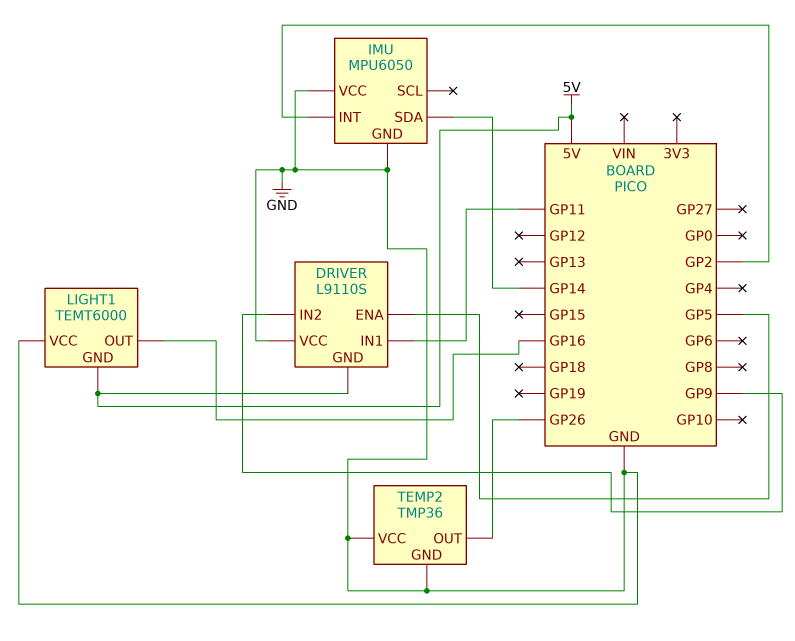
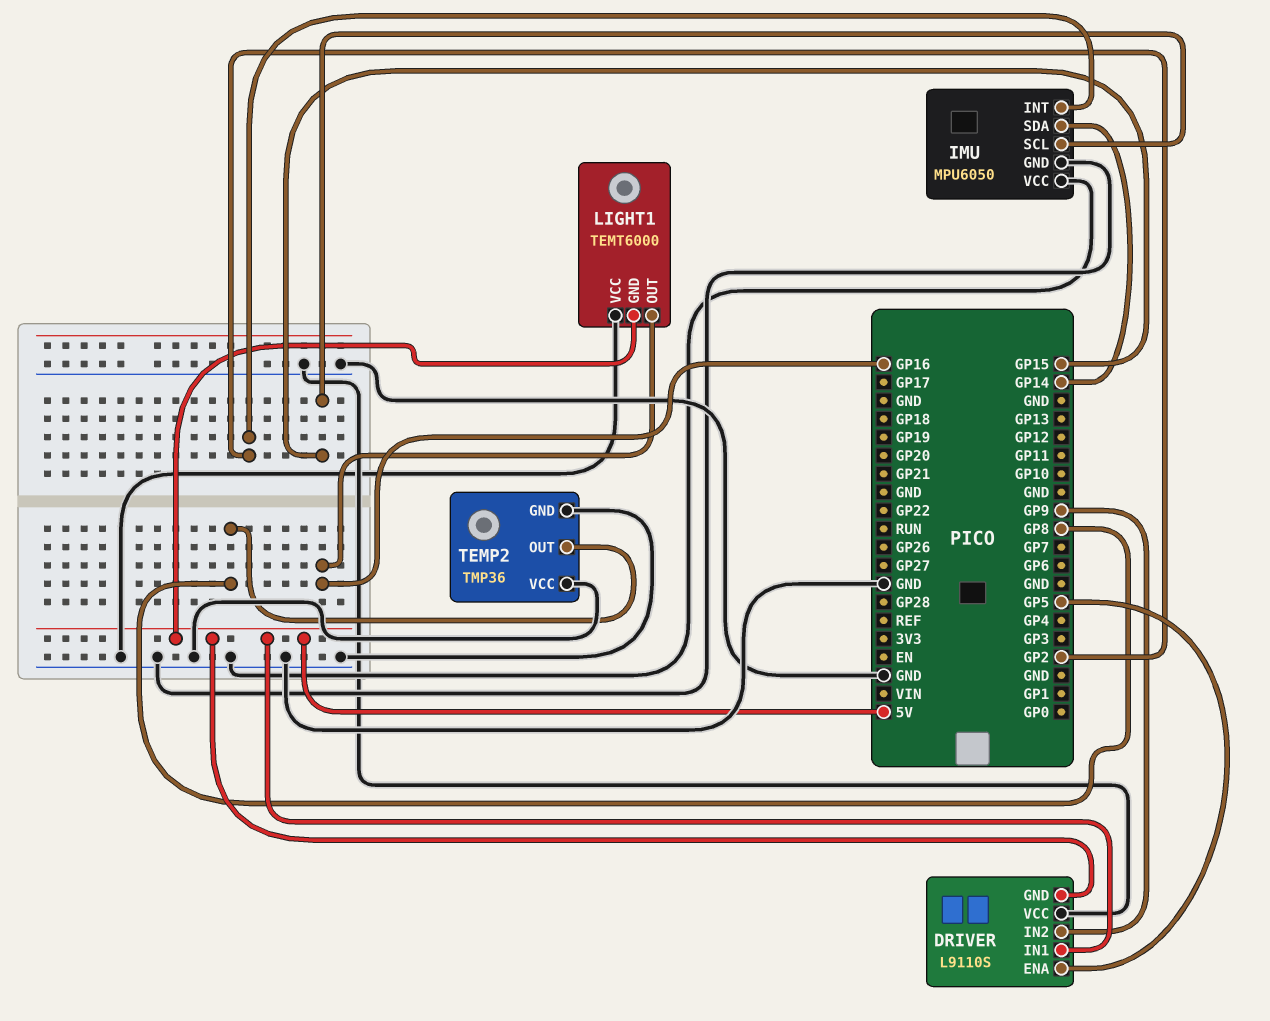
DRIVER pin IN1: GP11 -> 5V
IMU pin SCL: none -> GP15
TEMP2 pin OUT: GP26 -> GP8

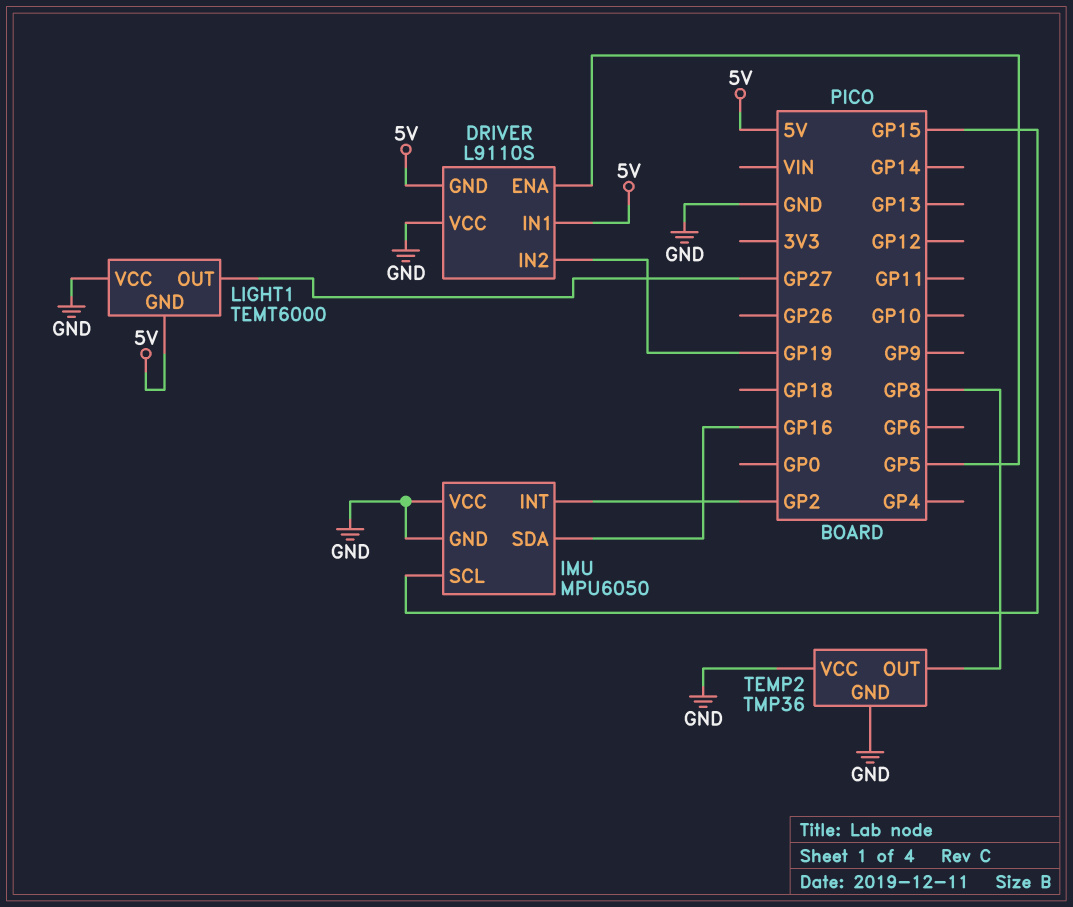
DRIVER pin IN2: GP9 -> GP19
IMU pin SDA: GP14 -> GP16
LIGHT1 pin OUT: GP16 -> GP27

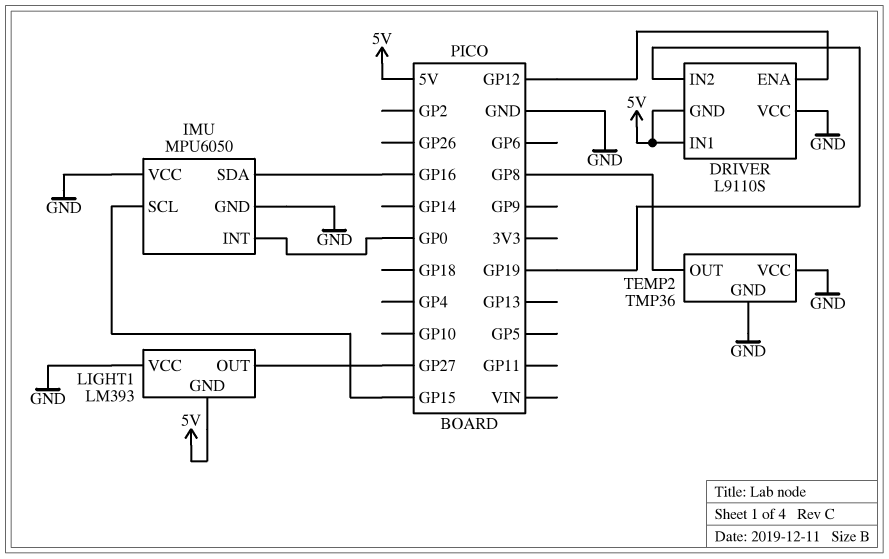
DRIVER pin ENA: GP5 -> GP12
IMU pin INT: GP2 -> GP0
LIGHT1: TEMT6000 -> LM393

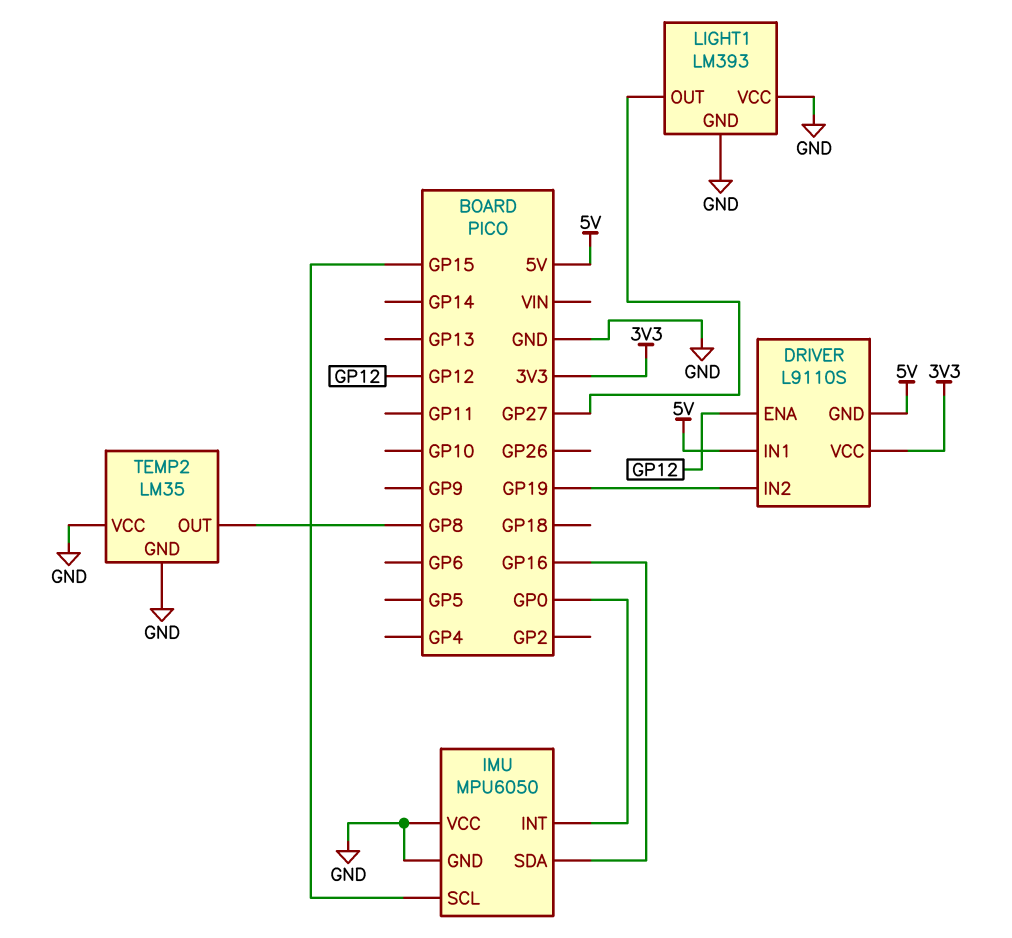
DRIVER pin VCC: GND -> 3V3
LIGHT1 pin GND: 5V -> GND
TEMP2: TMP36 -> LM35

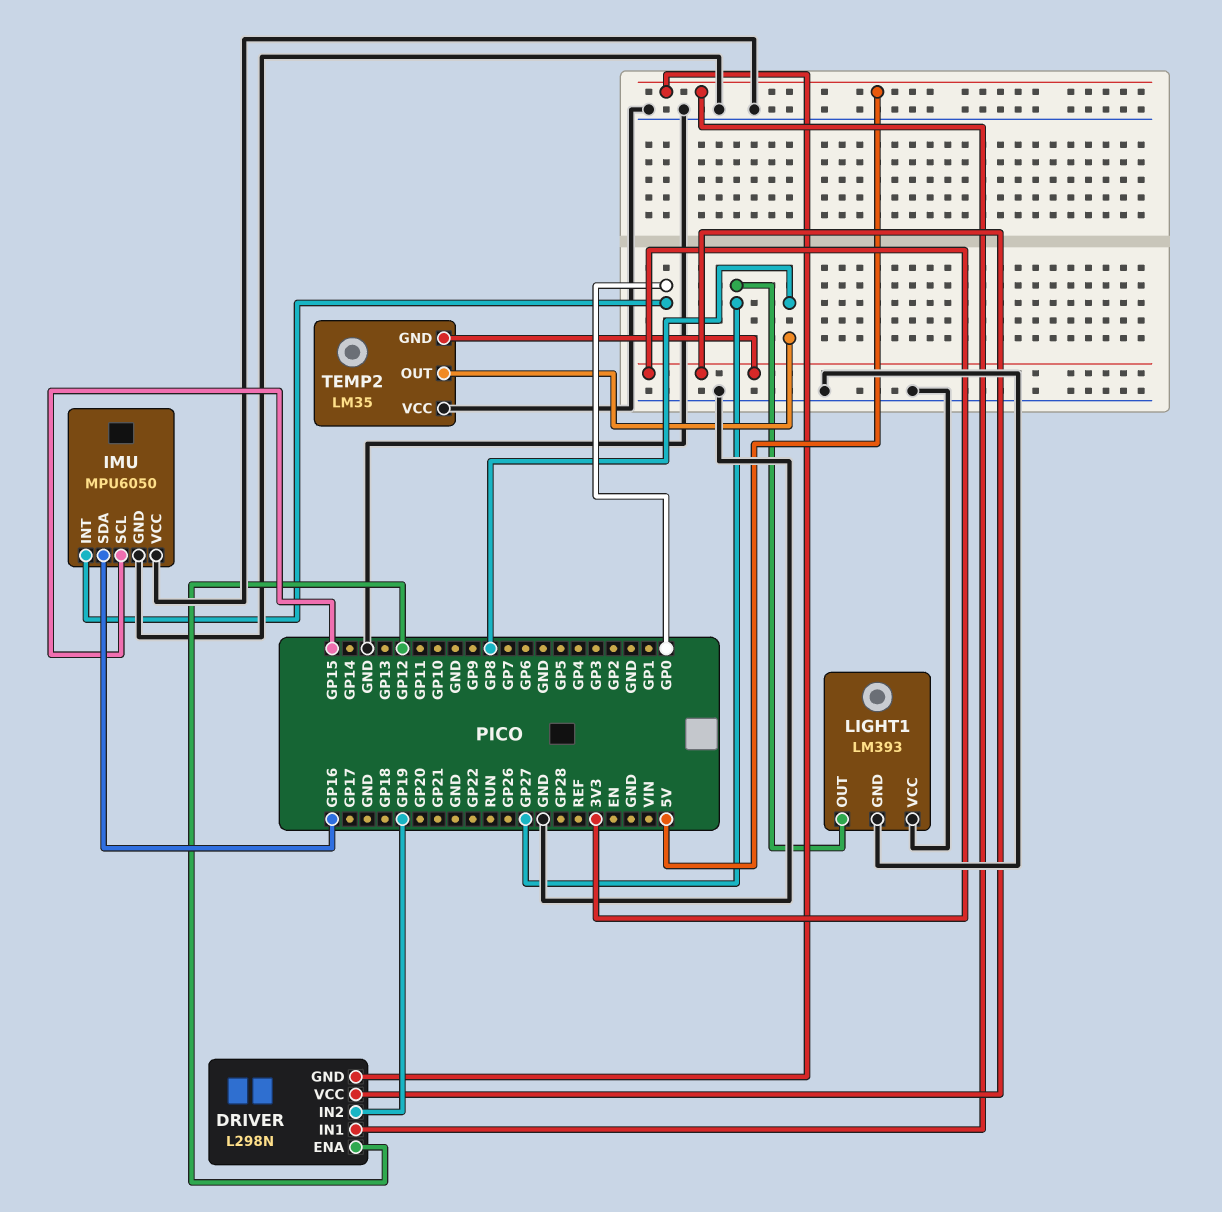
DRIVER: L9110S -> L298N
TEMP2 pin GND: GND -> 3V3

